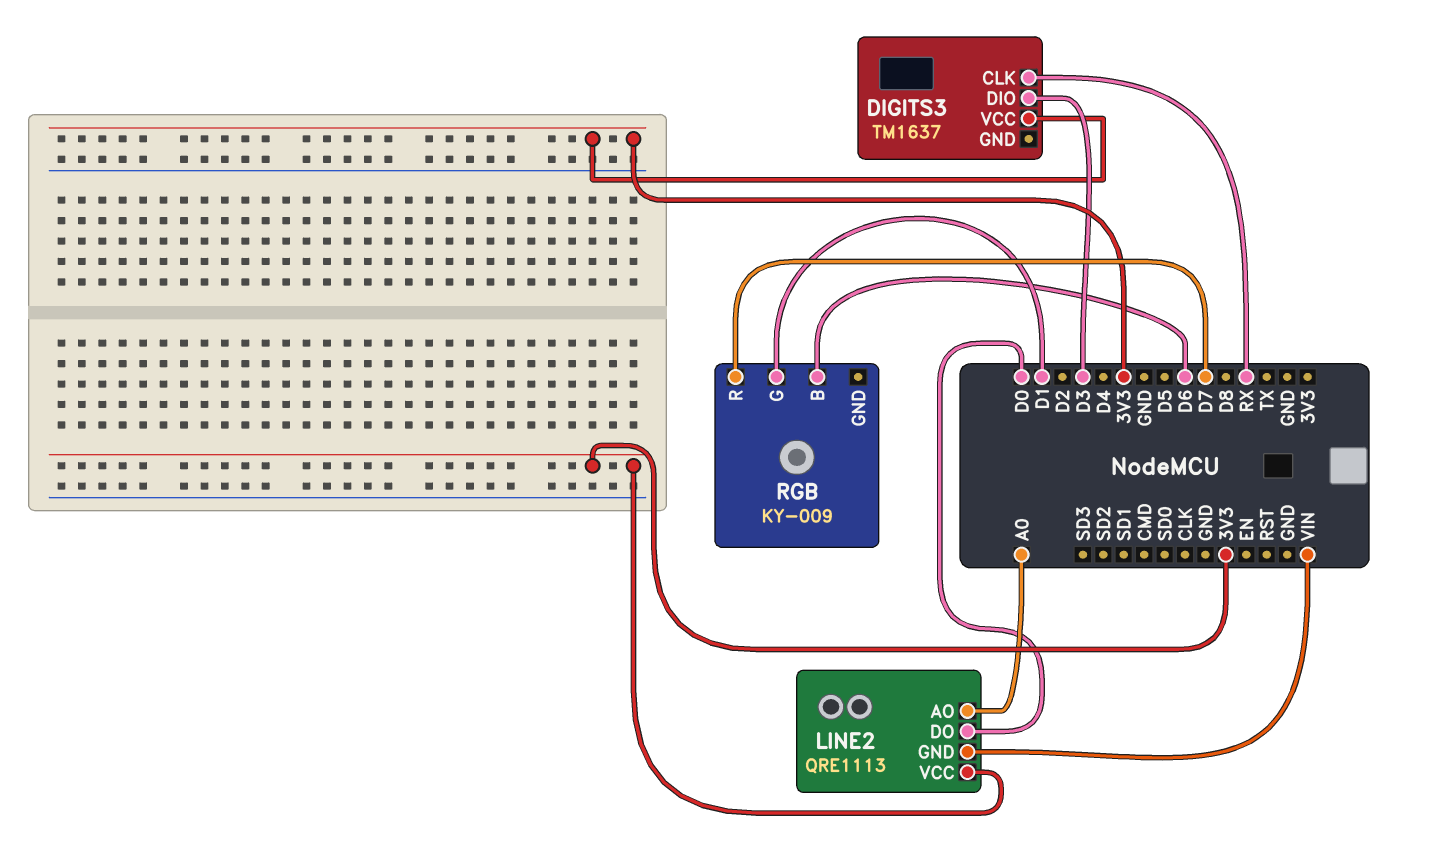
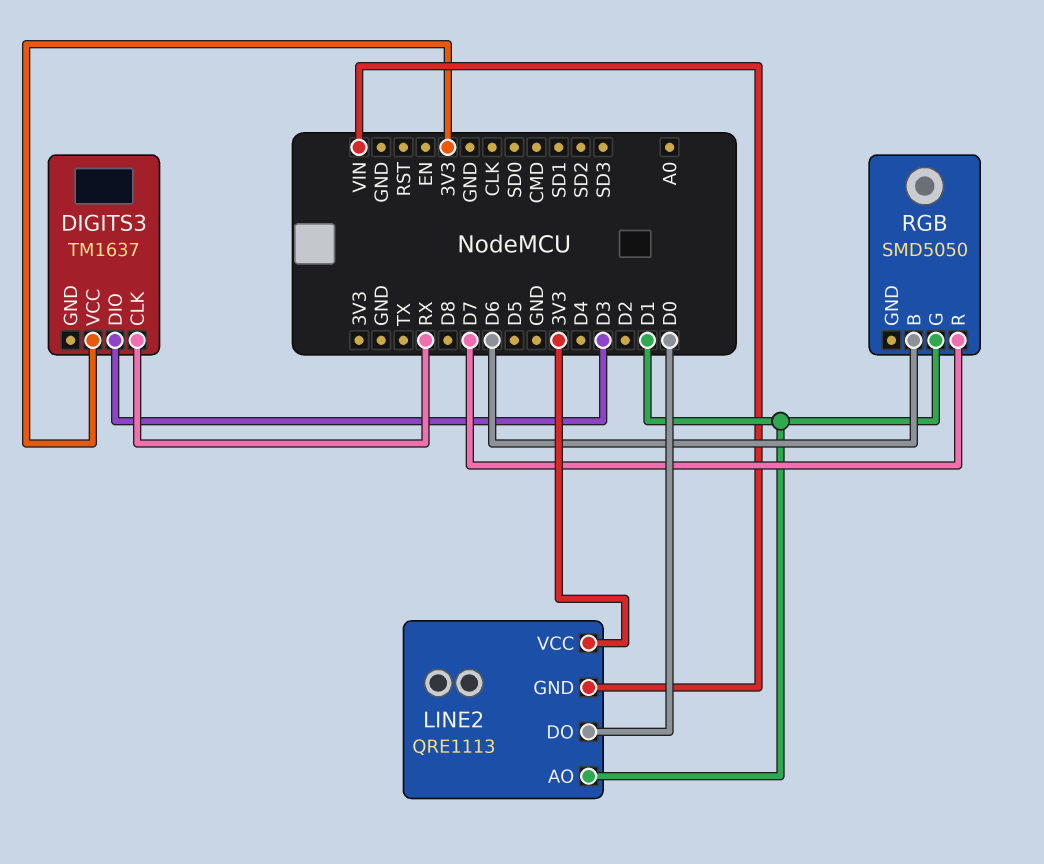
LINE2 pin AO: A0 -> D1
RGB: KY-009 -> SMD5050

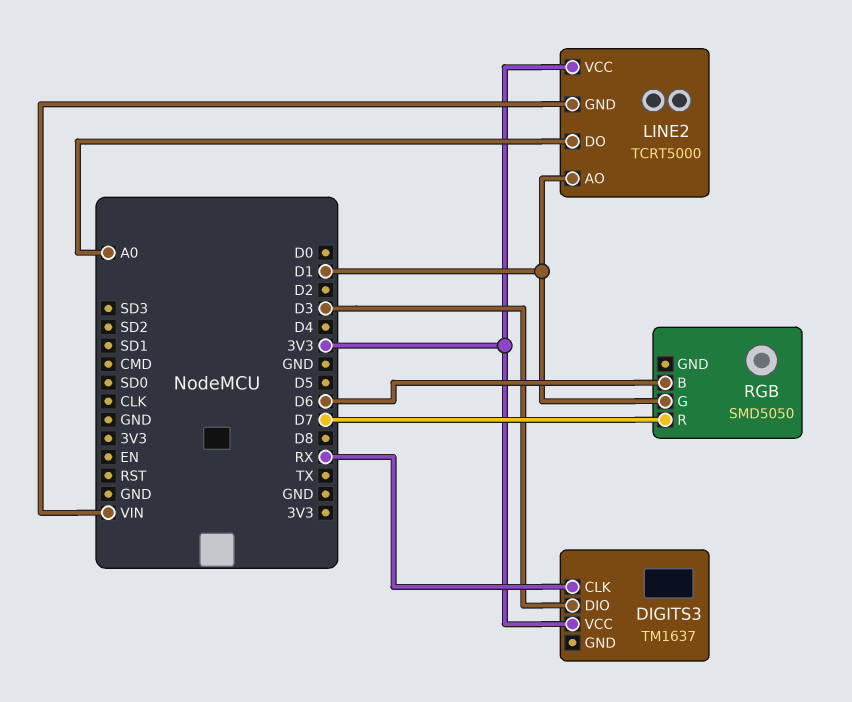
LINE2: QRE1113 -> TCRT5000
LINE2 pin DO: D0 -> A0

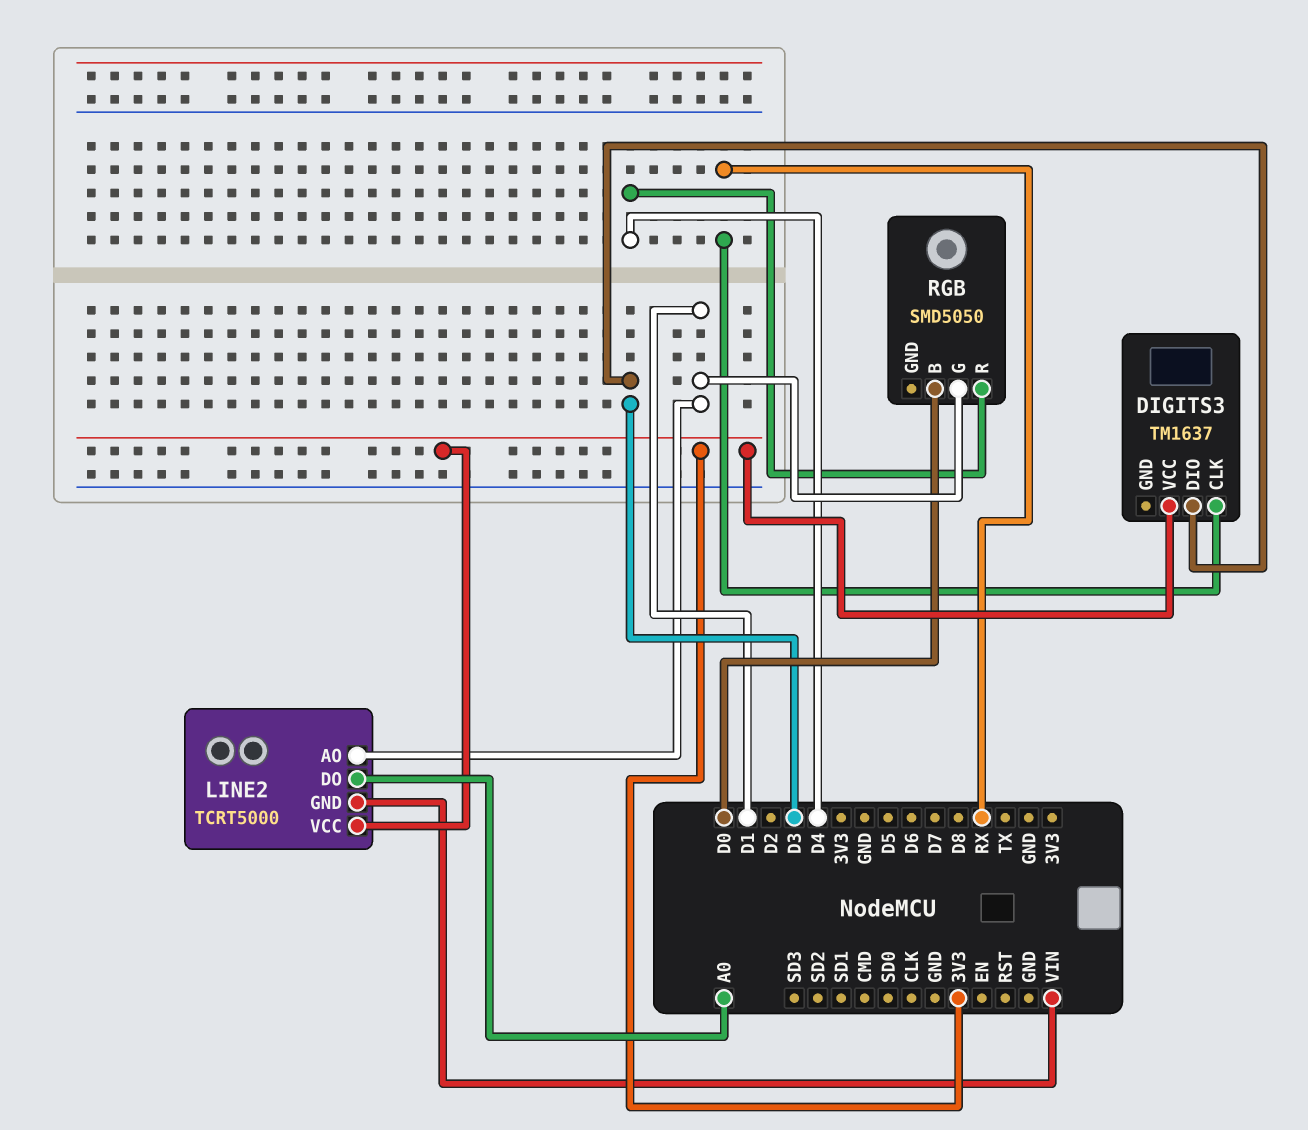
RGB pin B: D6 -> D0
RGB pin R: D7 -> D4

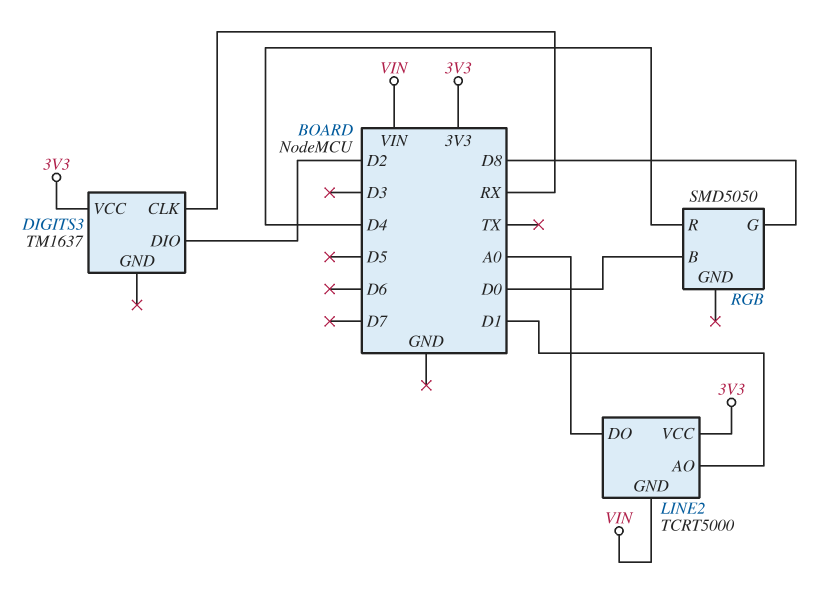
DIGITS3 pin DIO: D3 -> D2
RGB pin G: D1 -> D8

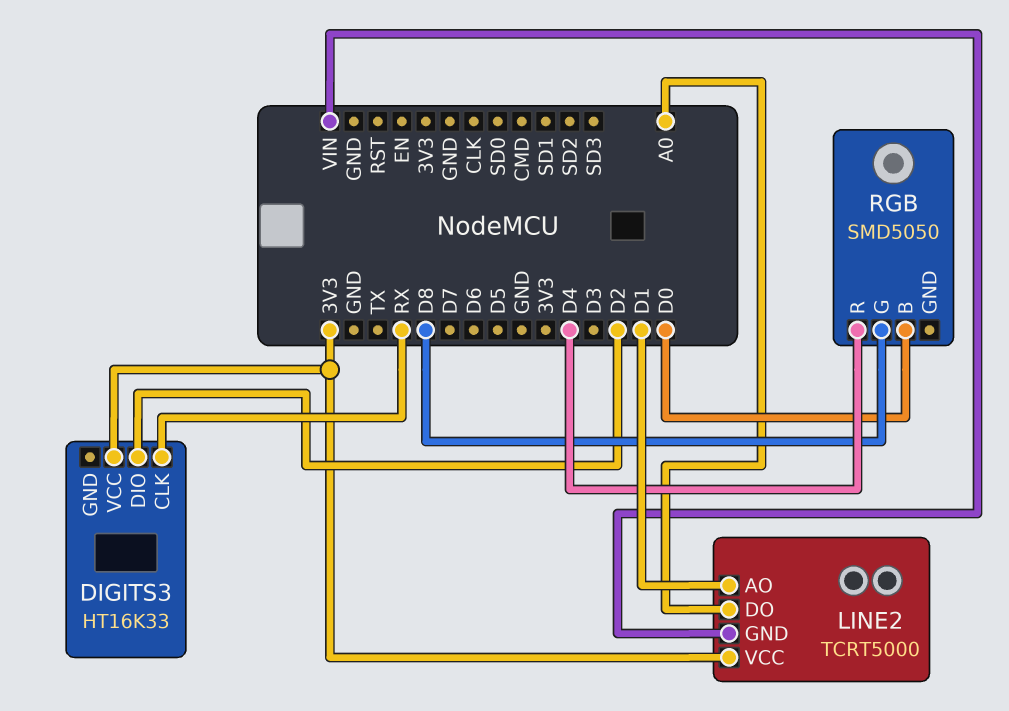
DIGITS3: TM1637 -> HT16K33

